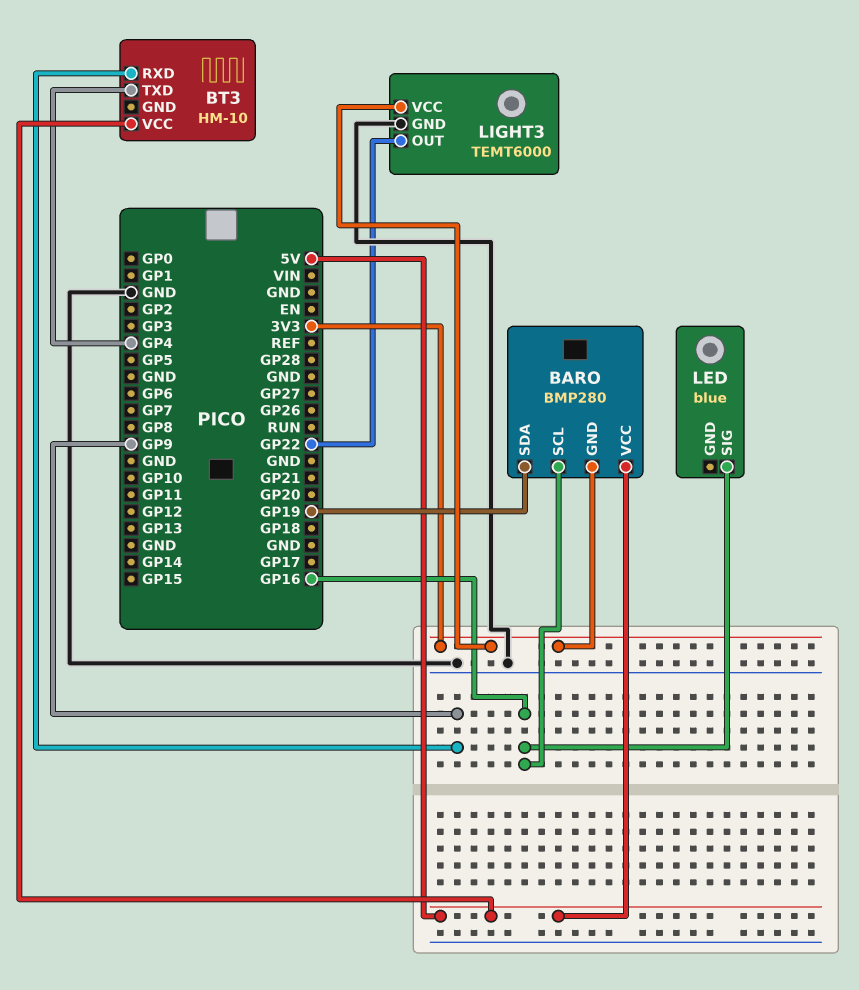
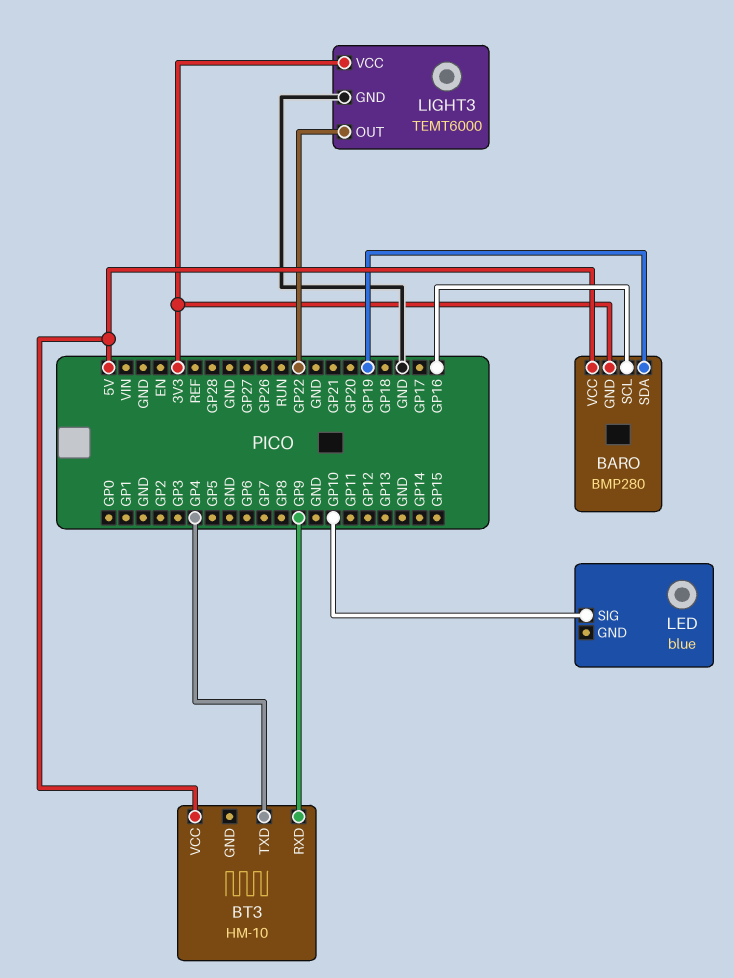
LED pin SIG: GP16 -> GP10

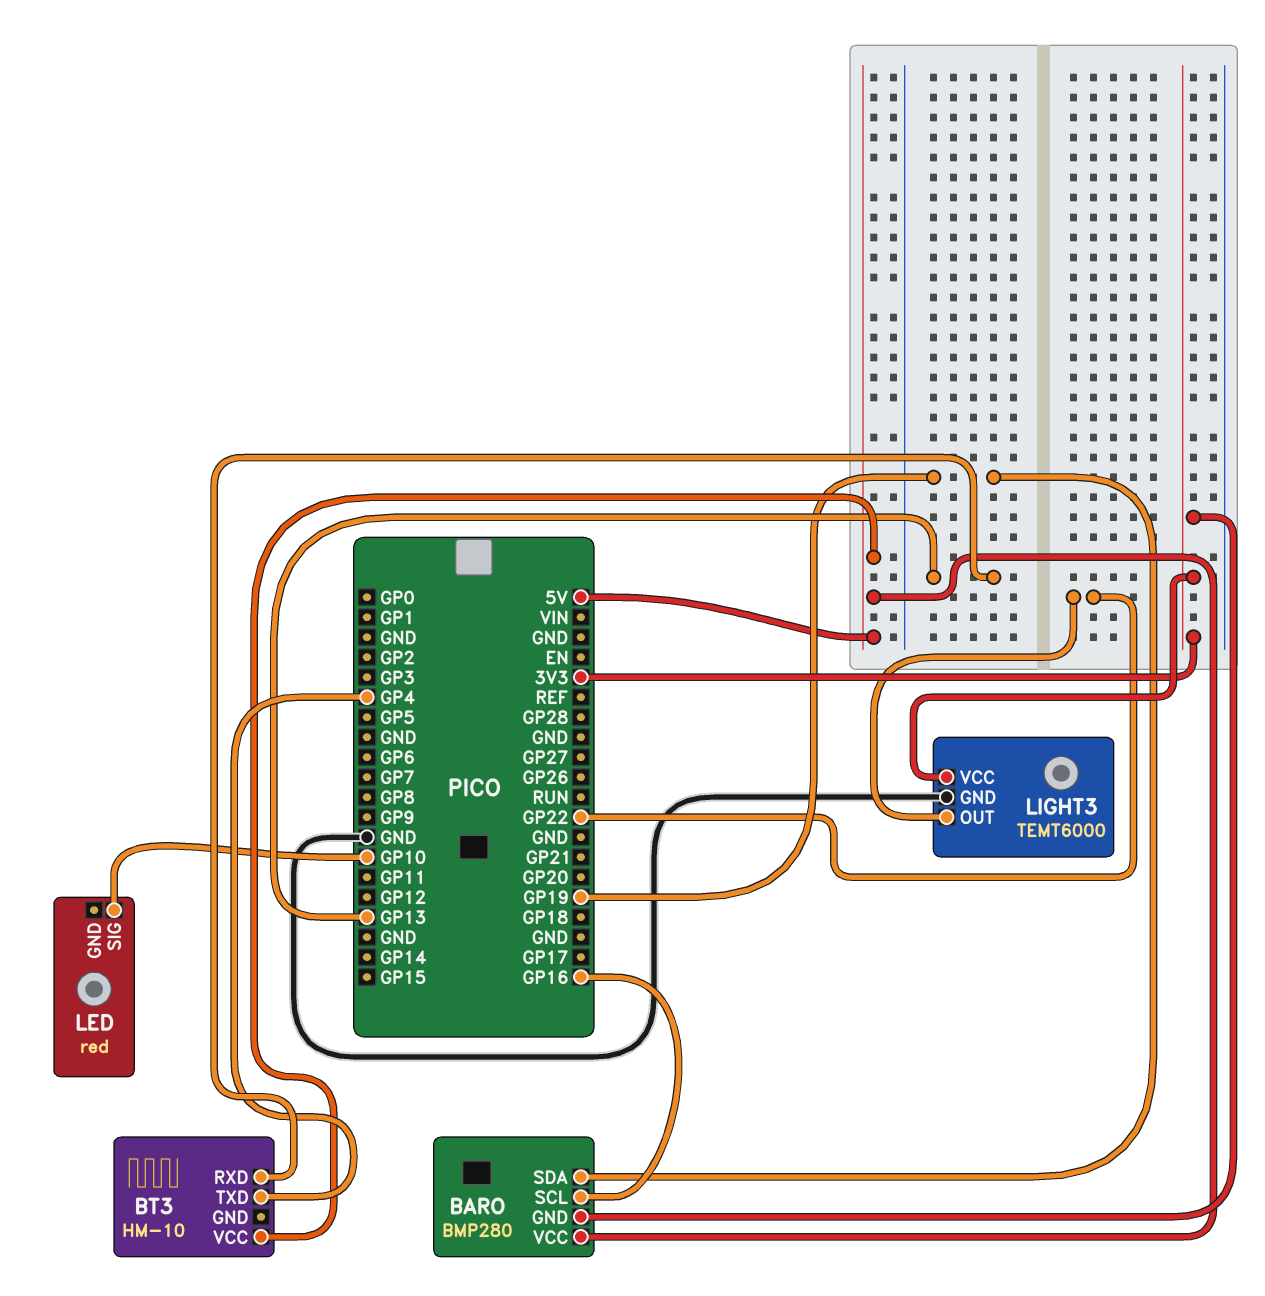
BT3 pin RXD: GP9 -> GP13
LED: blue -> red

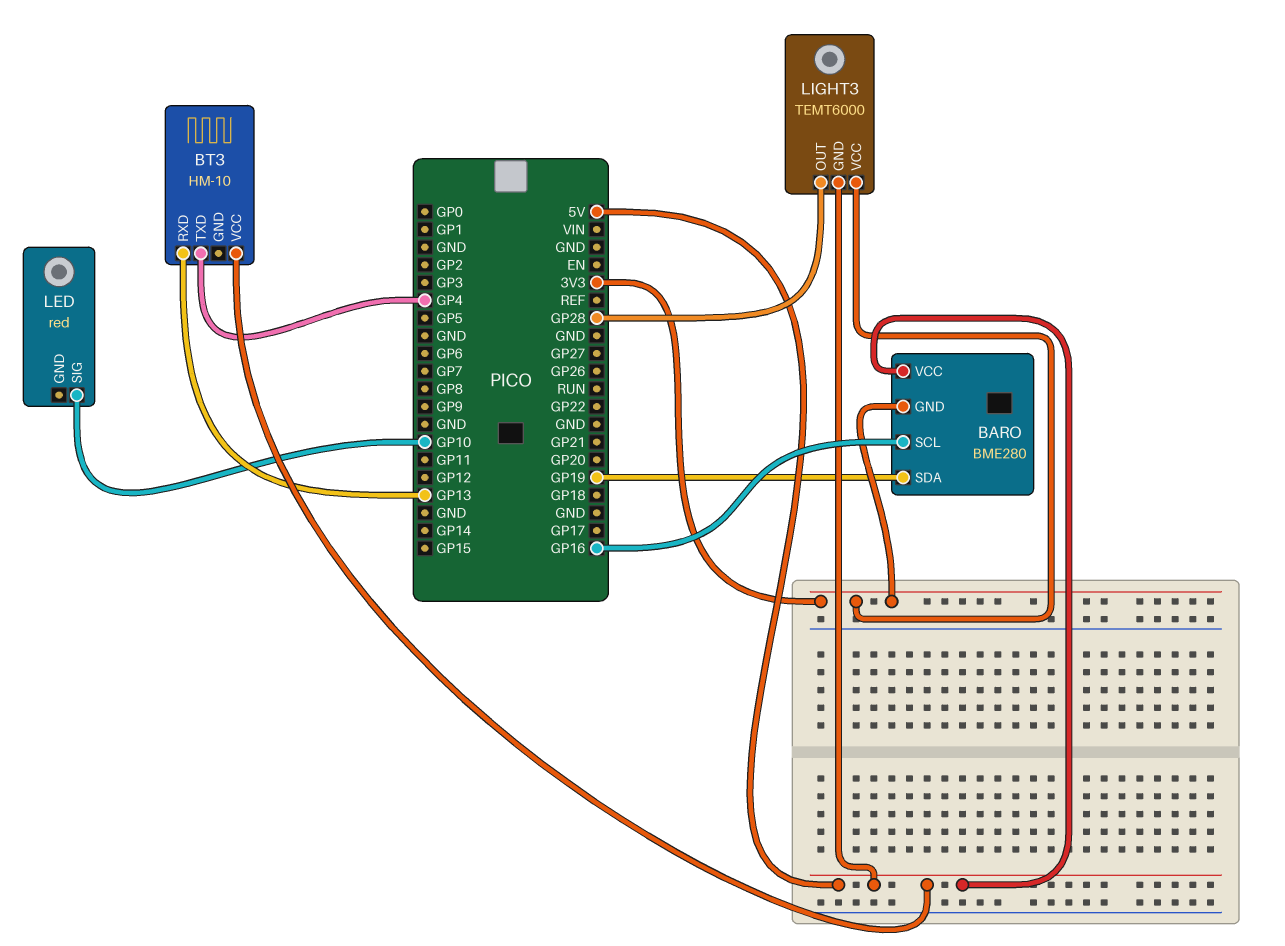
BARO: BMP280 -> BME280
LIGHT3 pin GND: GND -> 5V
LIGHT3 pin OUT: GP22 -> GP28

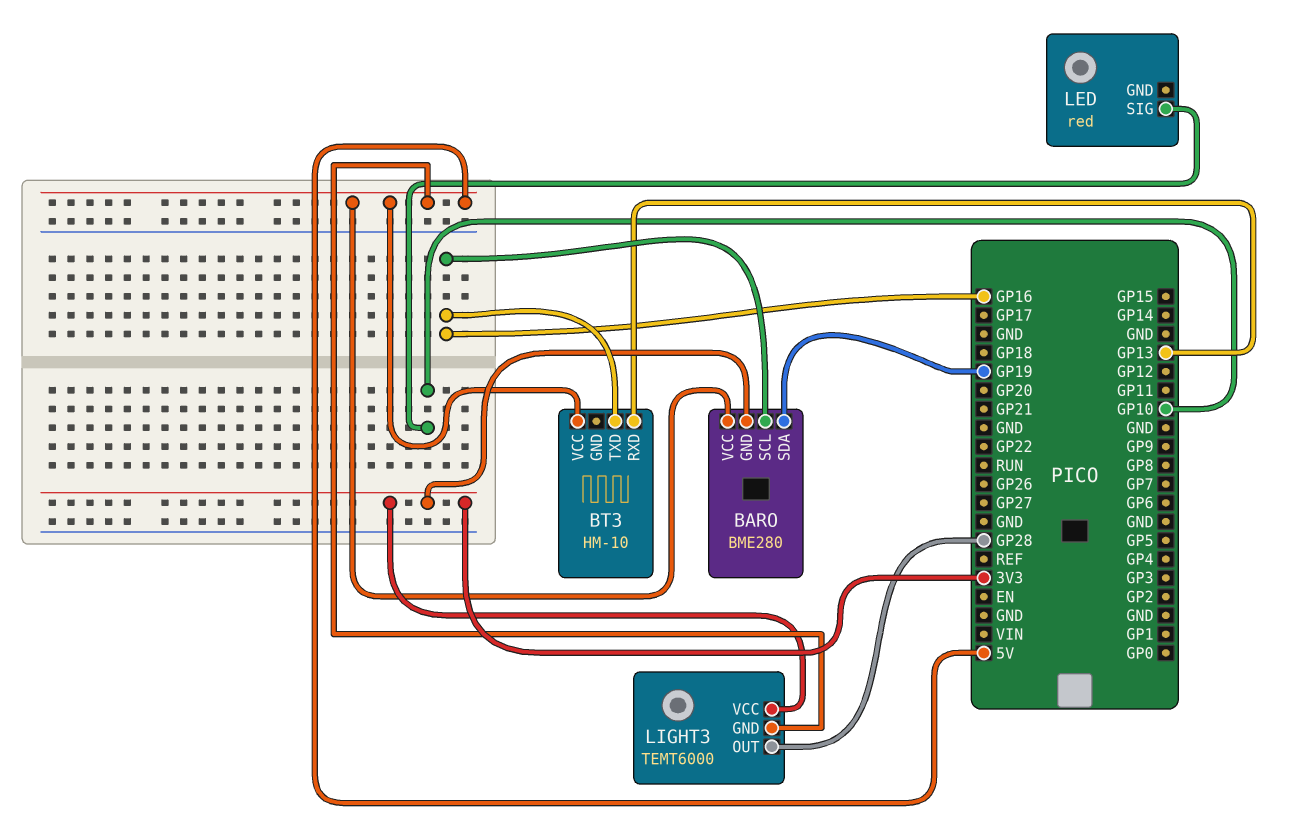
BT3 pin TXD: GP4 -> GP16

